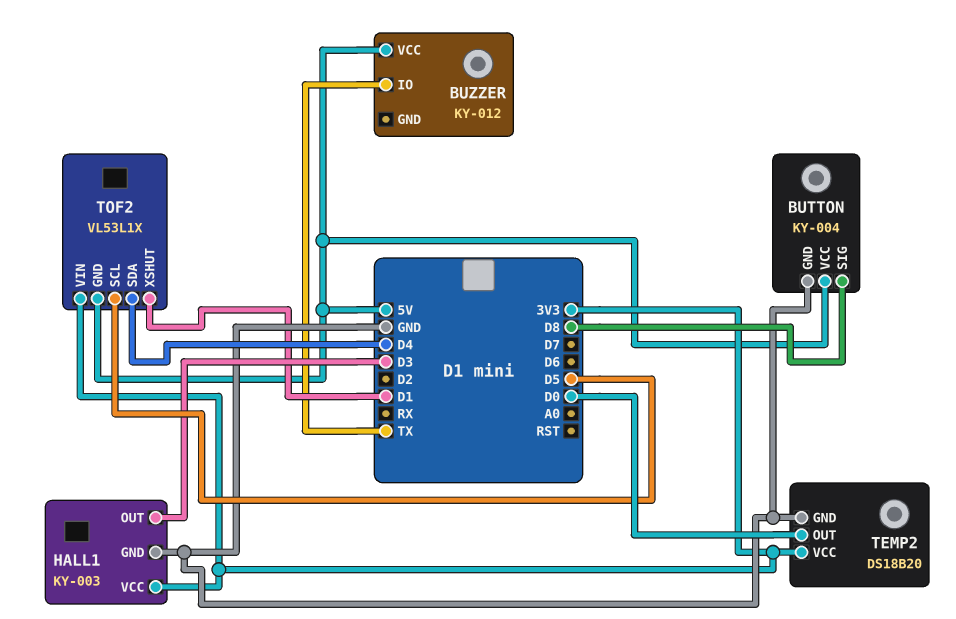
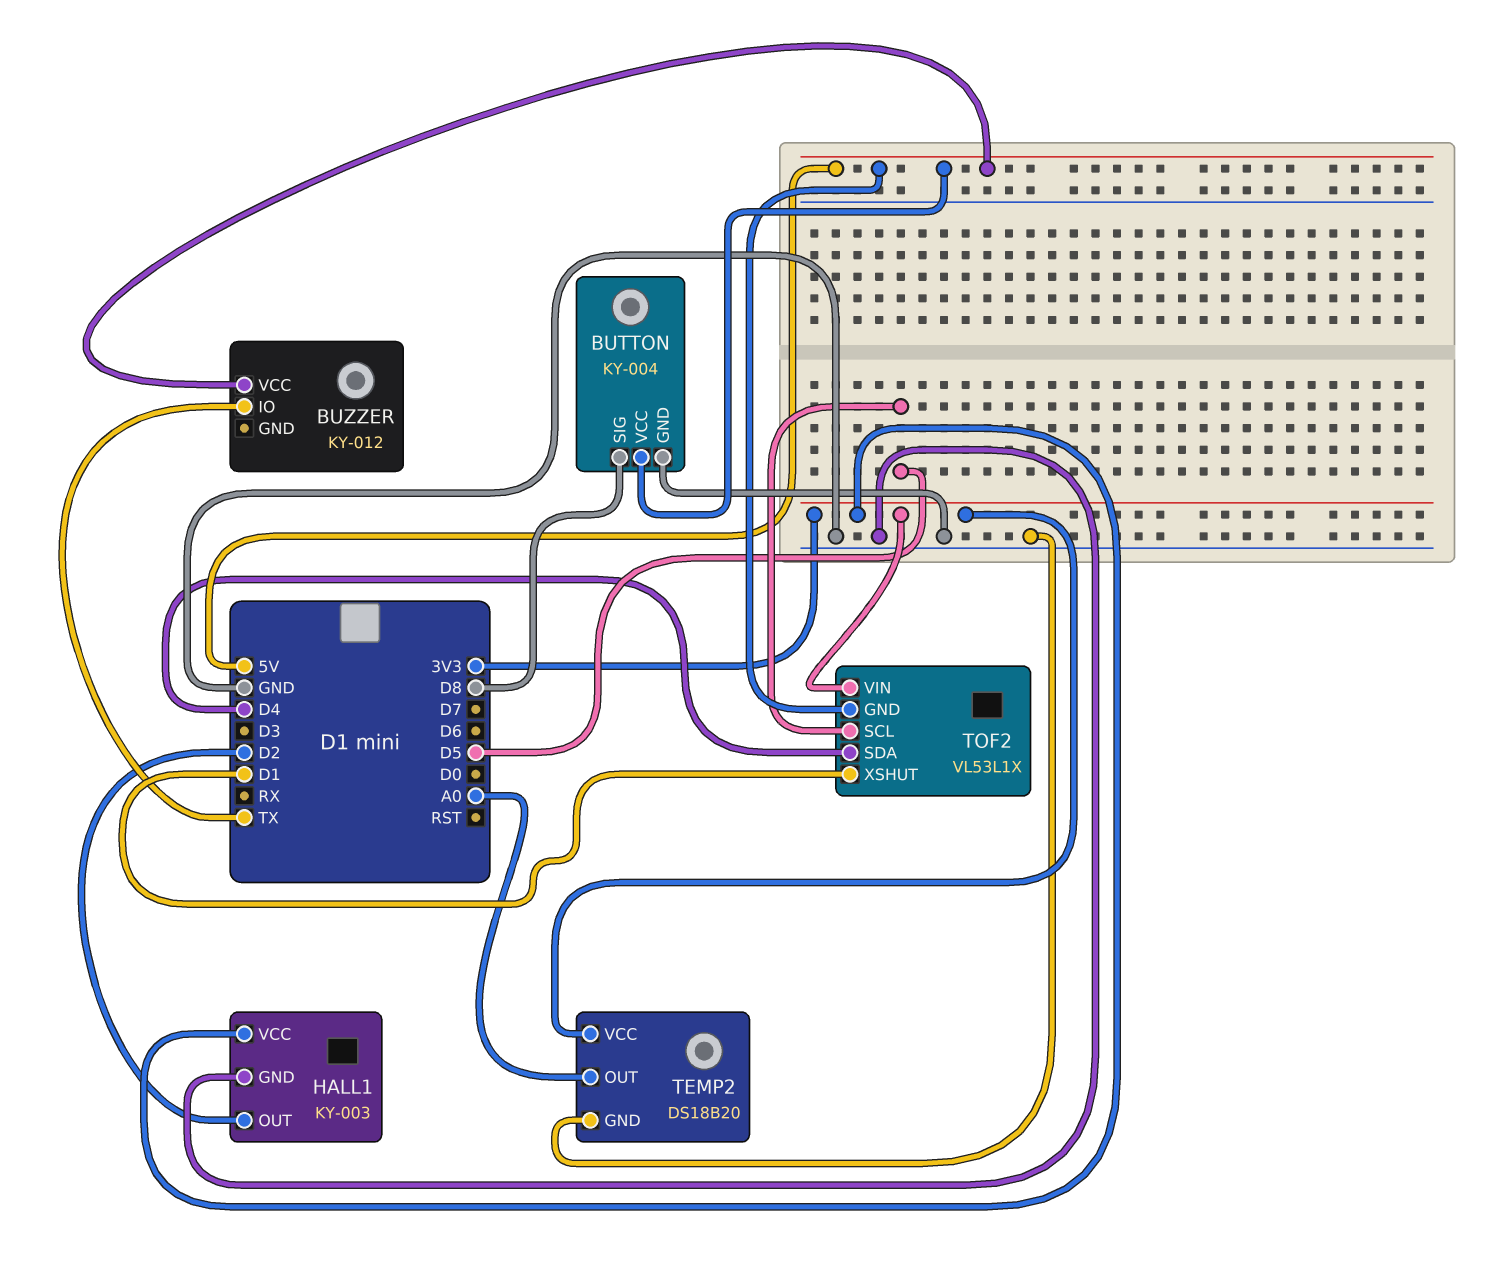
HALL1 pin OUT: D3 -> D2
TEMP2 pin OUT: D0 -> A0

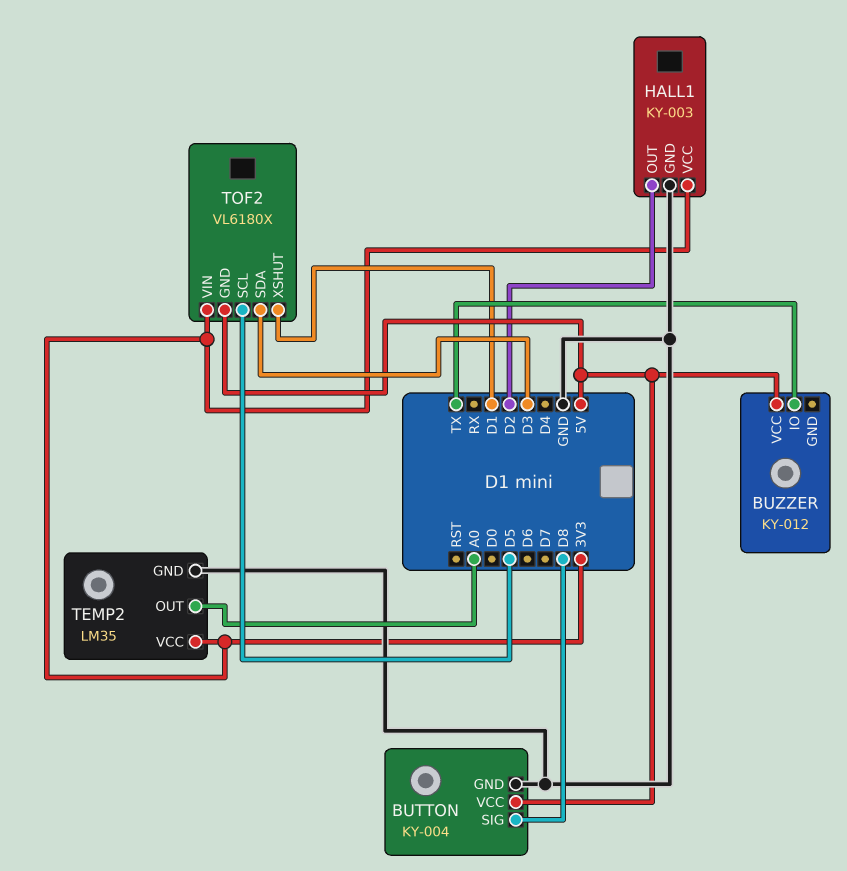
TEMP2: DS18B20 -> LM35
TOF2: VL53L1X -> VL6180X
TOF2 pin SDA: D4 -> D3

